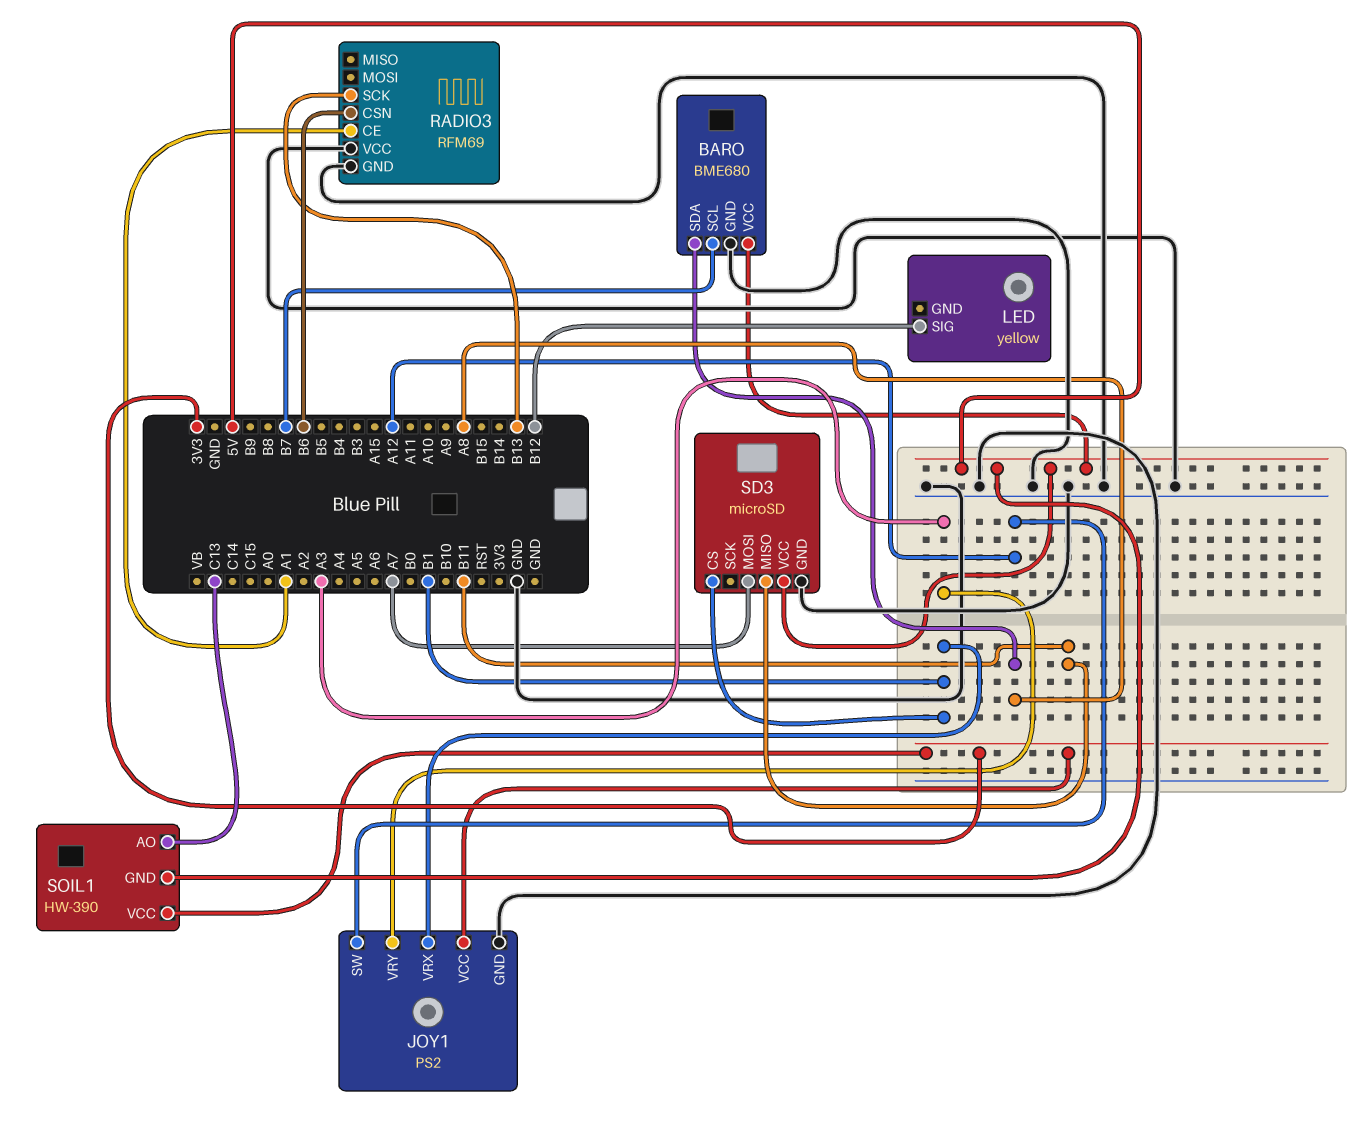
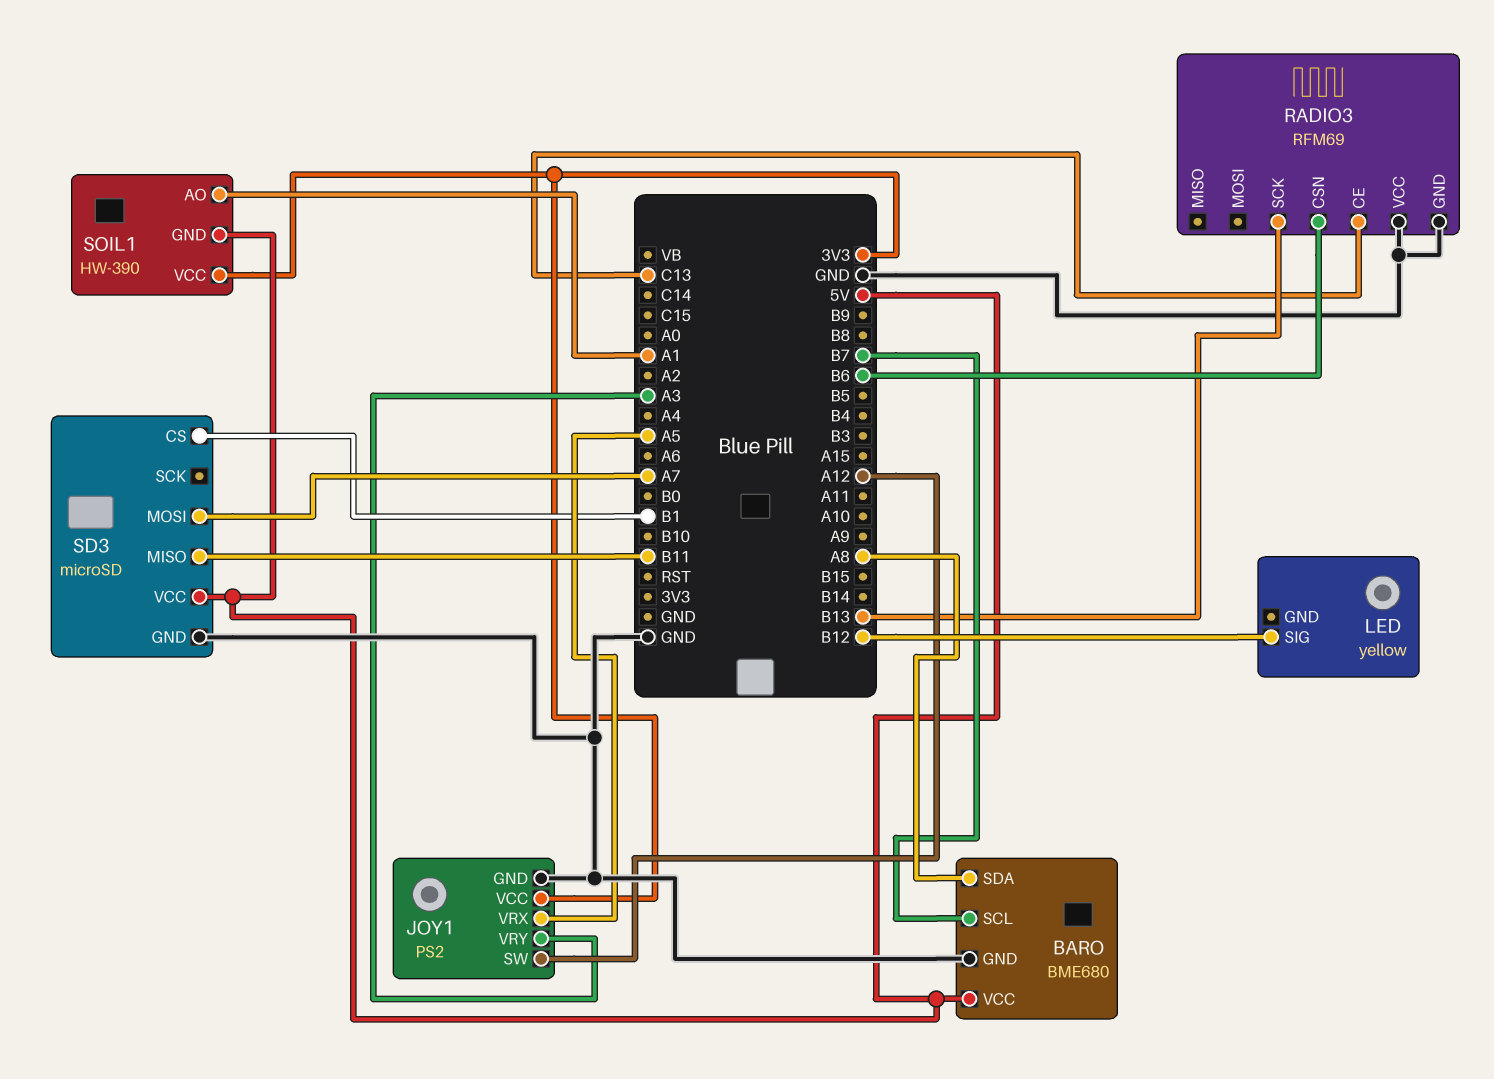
JOY1 pin VRX: B1 -> A5
RADIO3 pin CE: A1 -> C13
SOIL1 pin AO: C13 -> A1

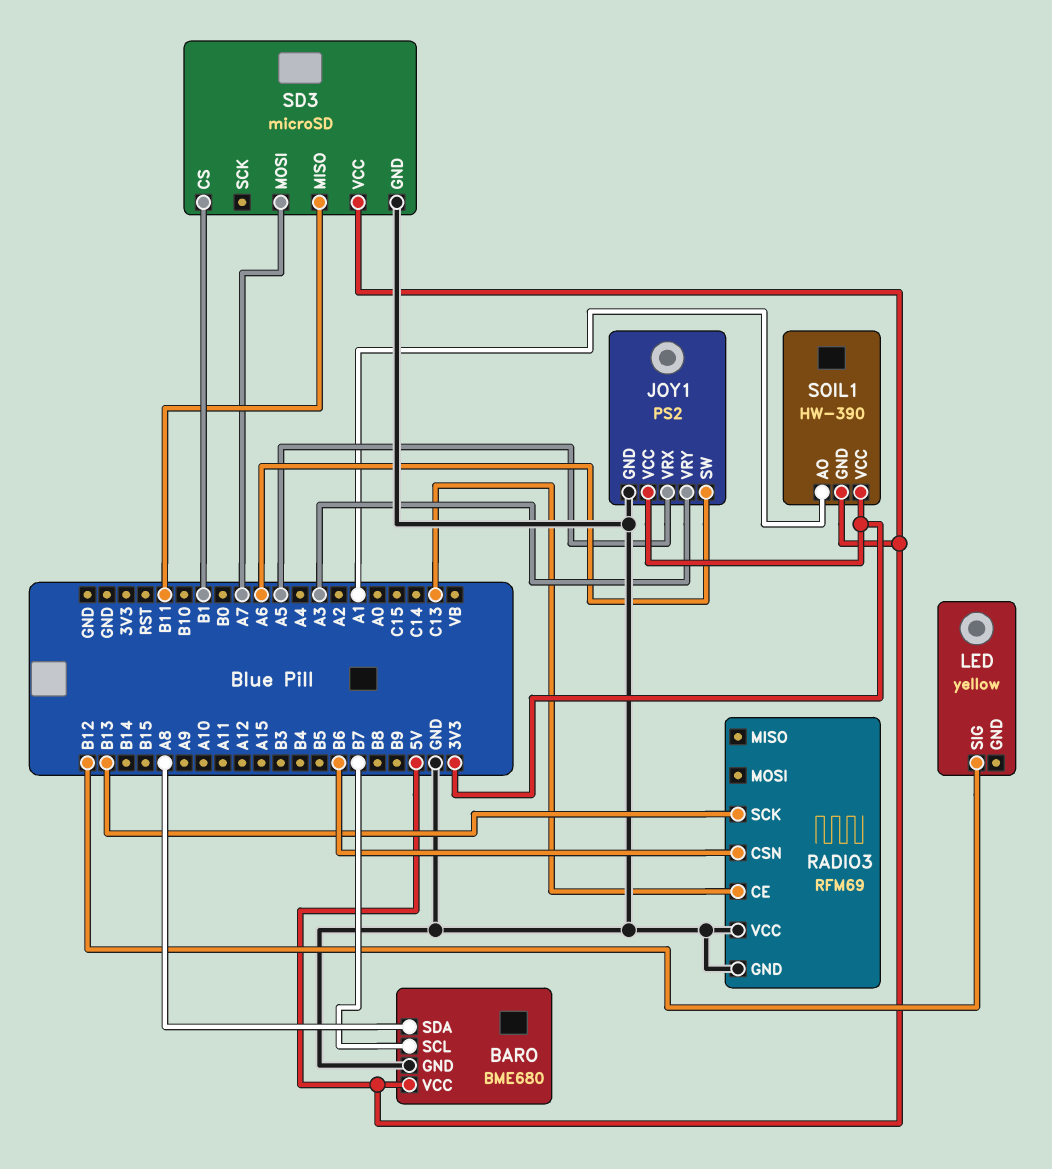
JOY1 pin SW: A12 -> A6

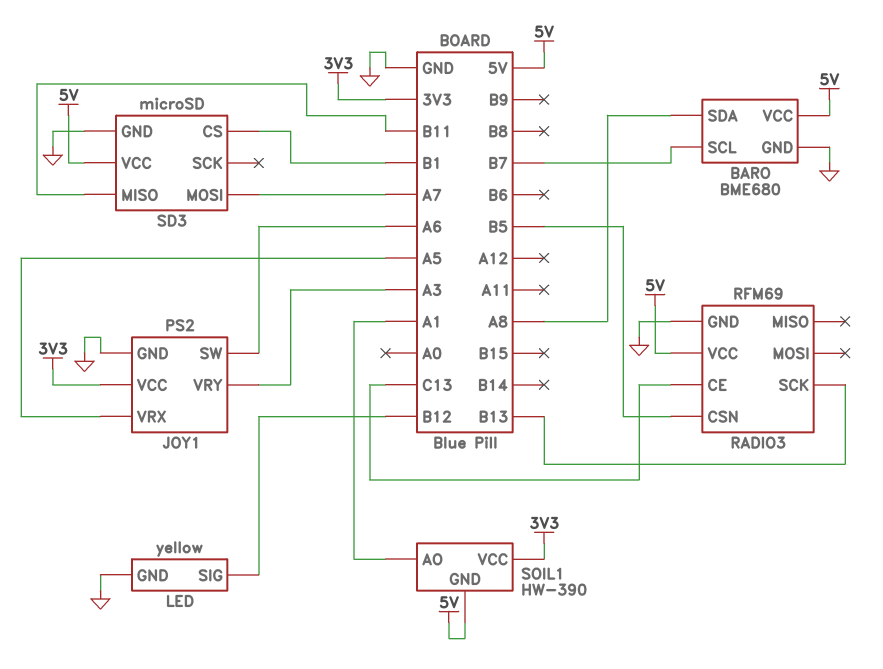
LED pin GND: none -> GND
RADIO3 pin CSN: B6 -> B5
RADIO3 pin VCC: GND -> 5V

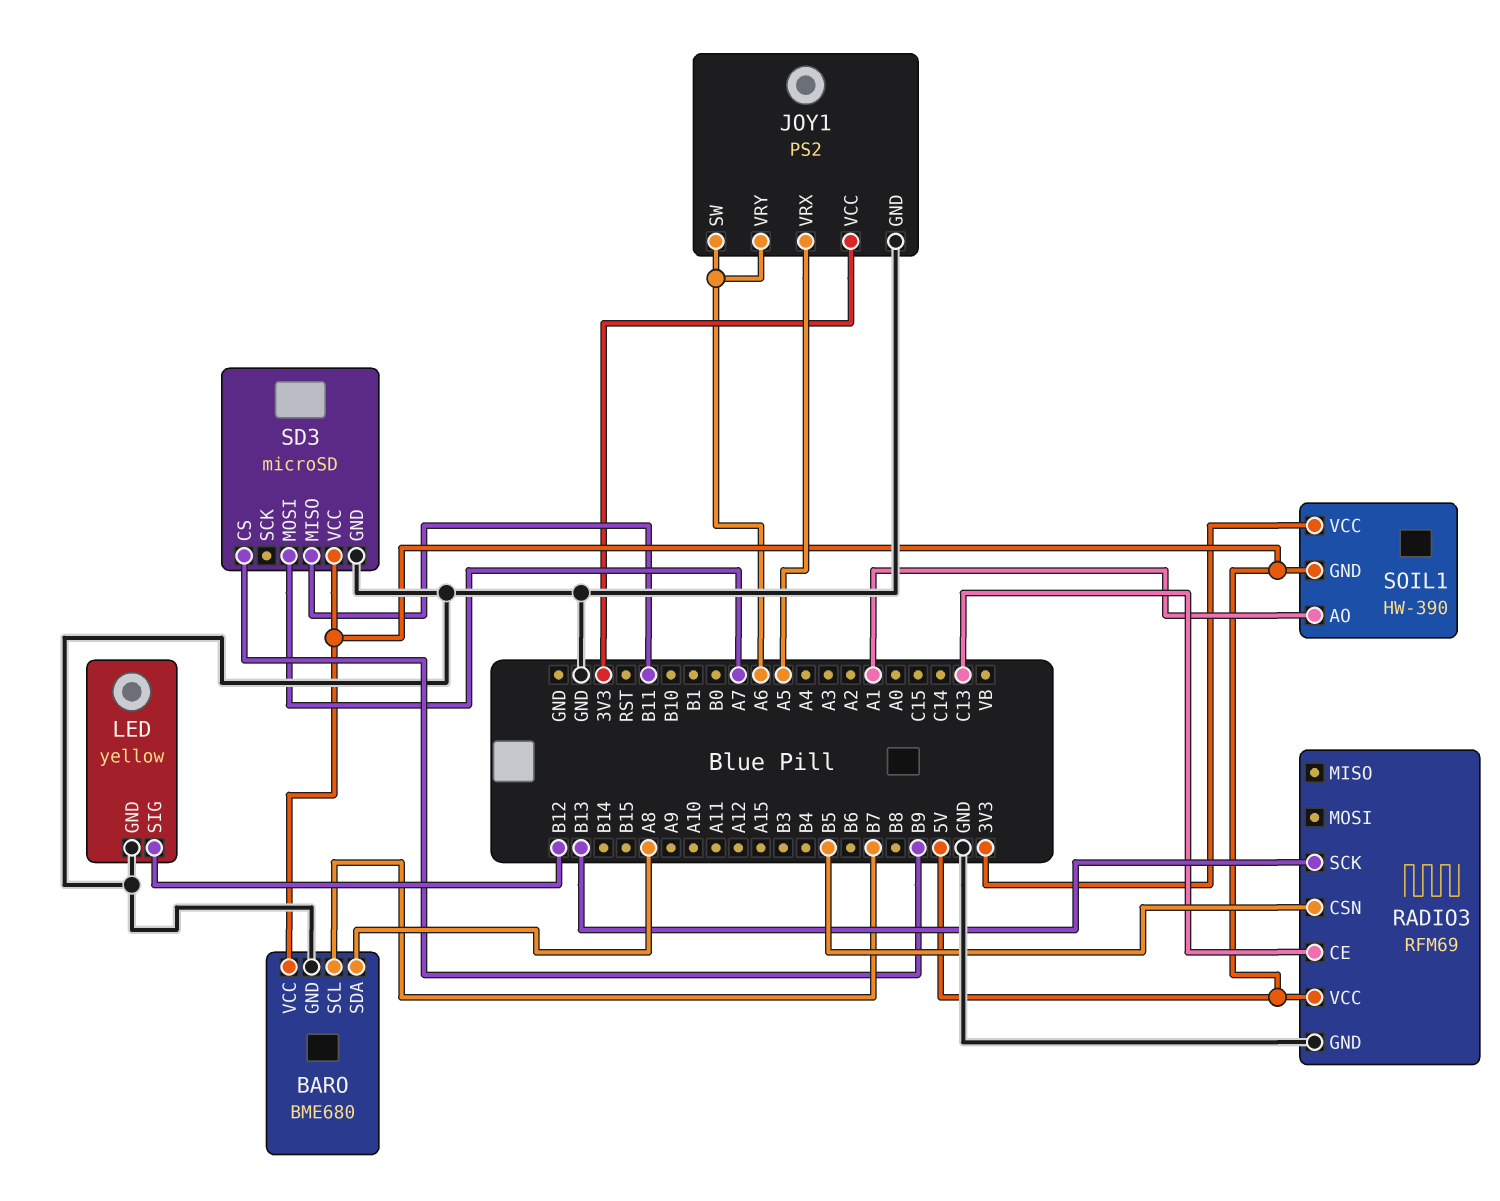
JOY1 pin VRY: A3 -> A6
SD3 pin CS: B1 -> B9

